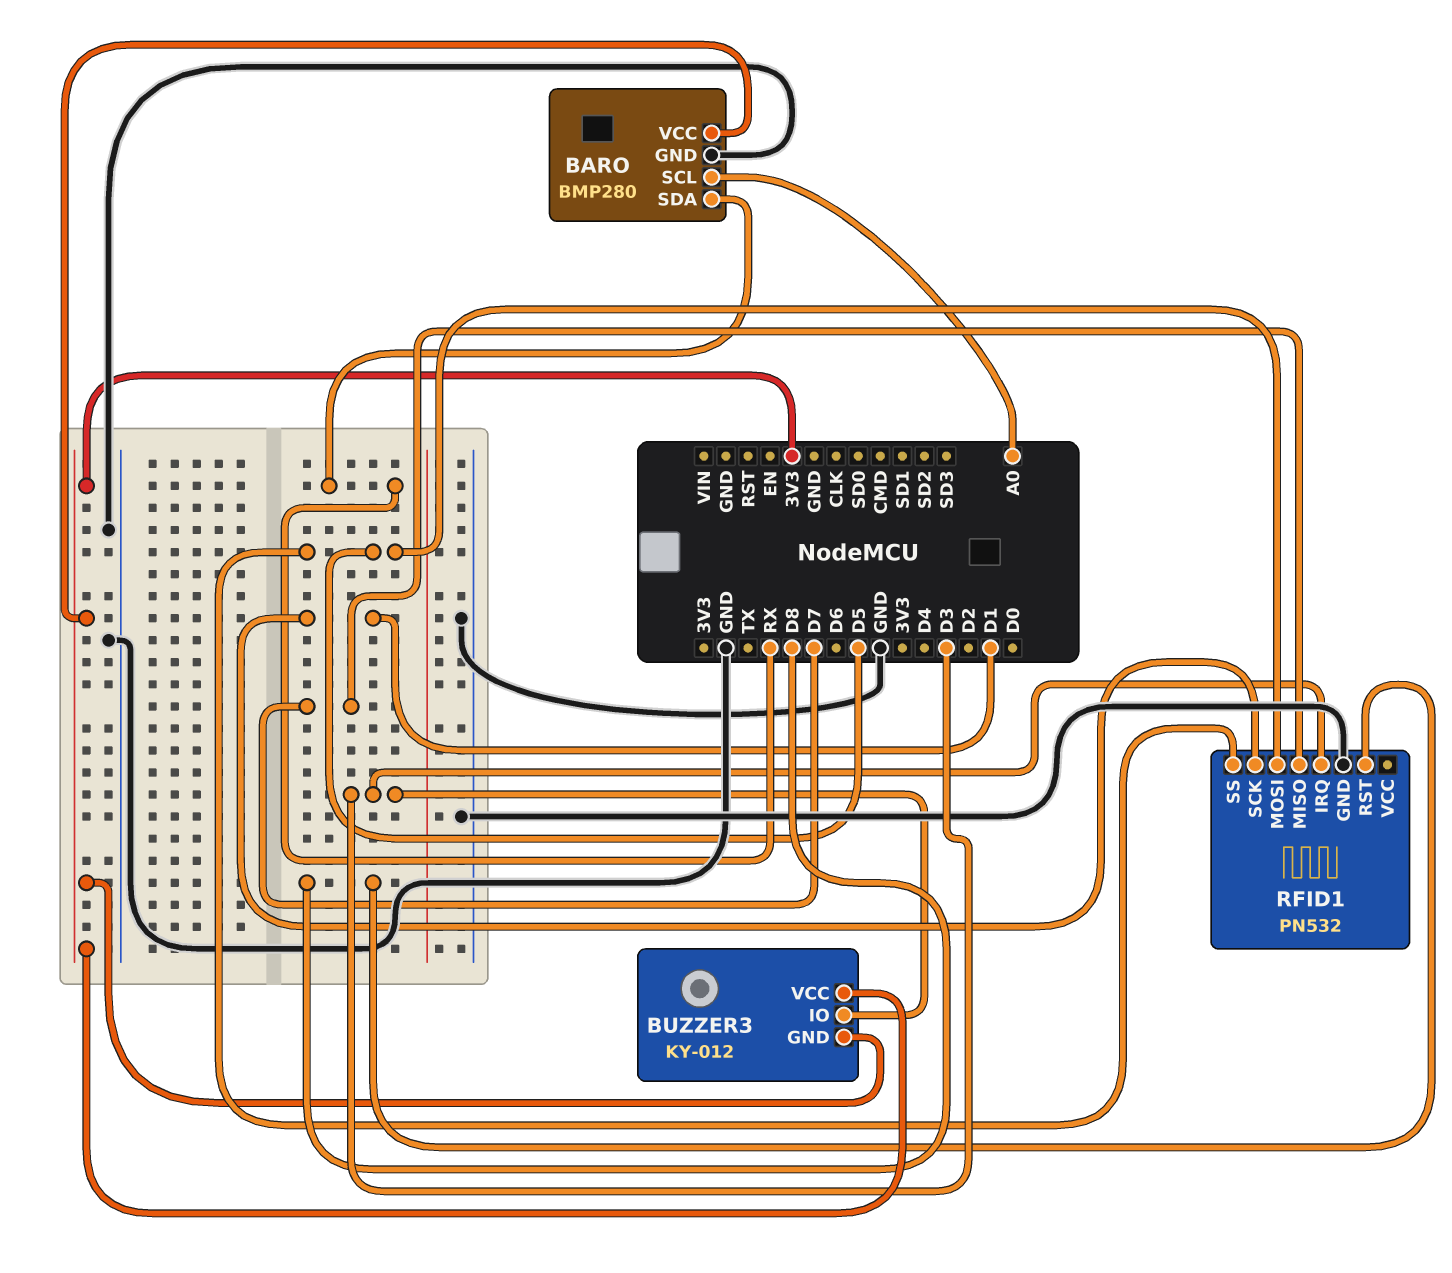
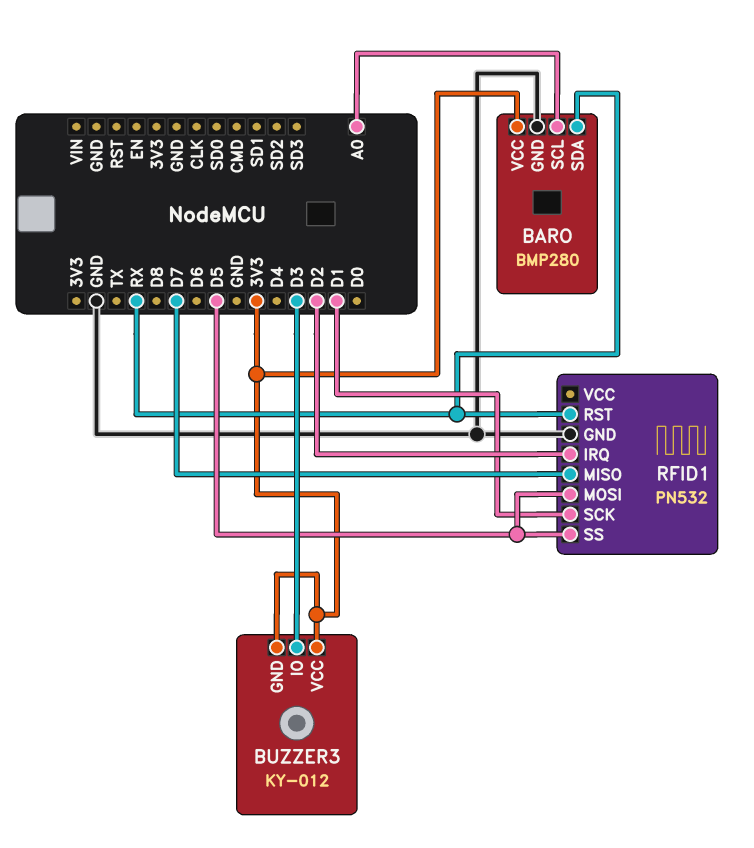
RFID1 pin IRQ: D3 -> D2
RFID1 pin RST: D8 -> RX

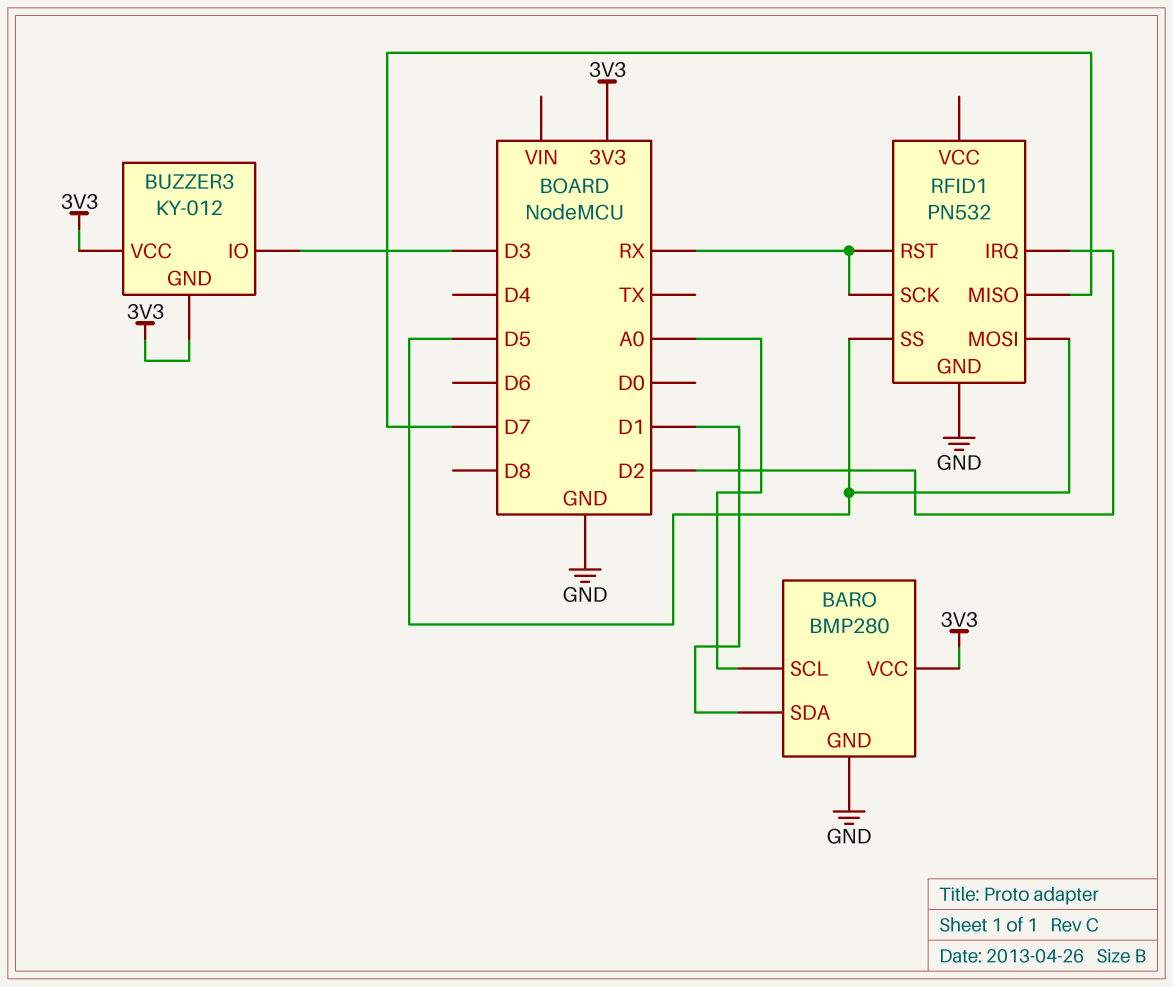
BARO pin SDA: RX -> D1
RFID1 pin SCK: D1 -> RX

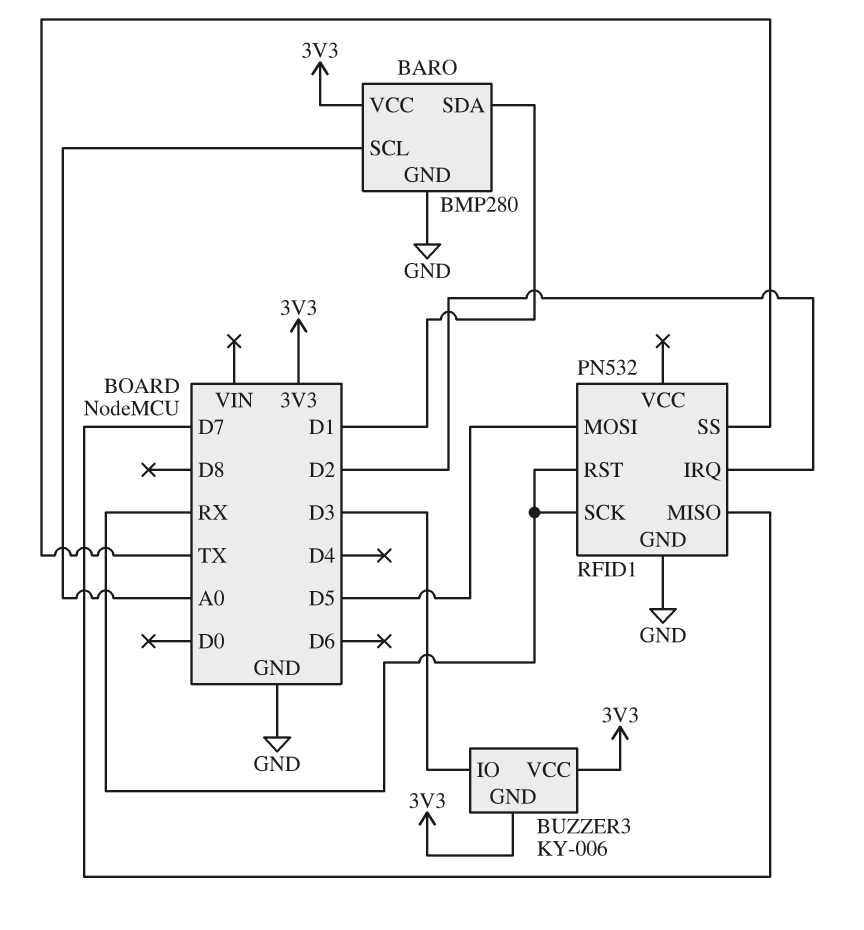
BUZZER3: KY-012 -> KY-006
RFID1 pin SS: D5 -> TX

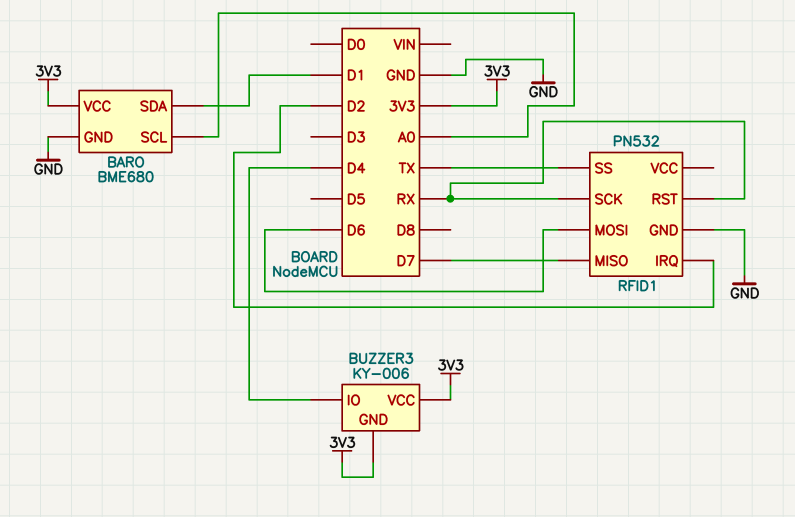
BARO: BMP280 -> BME680
BUZZER3 pin IO: D3 -> D4
RFID1 pin MOSI: D5 -> D6

